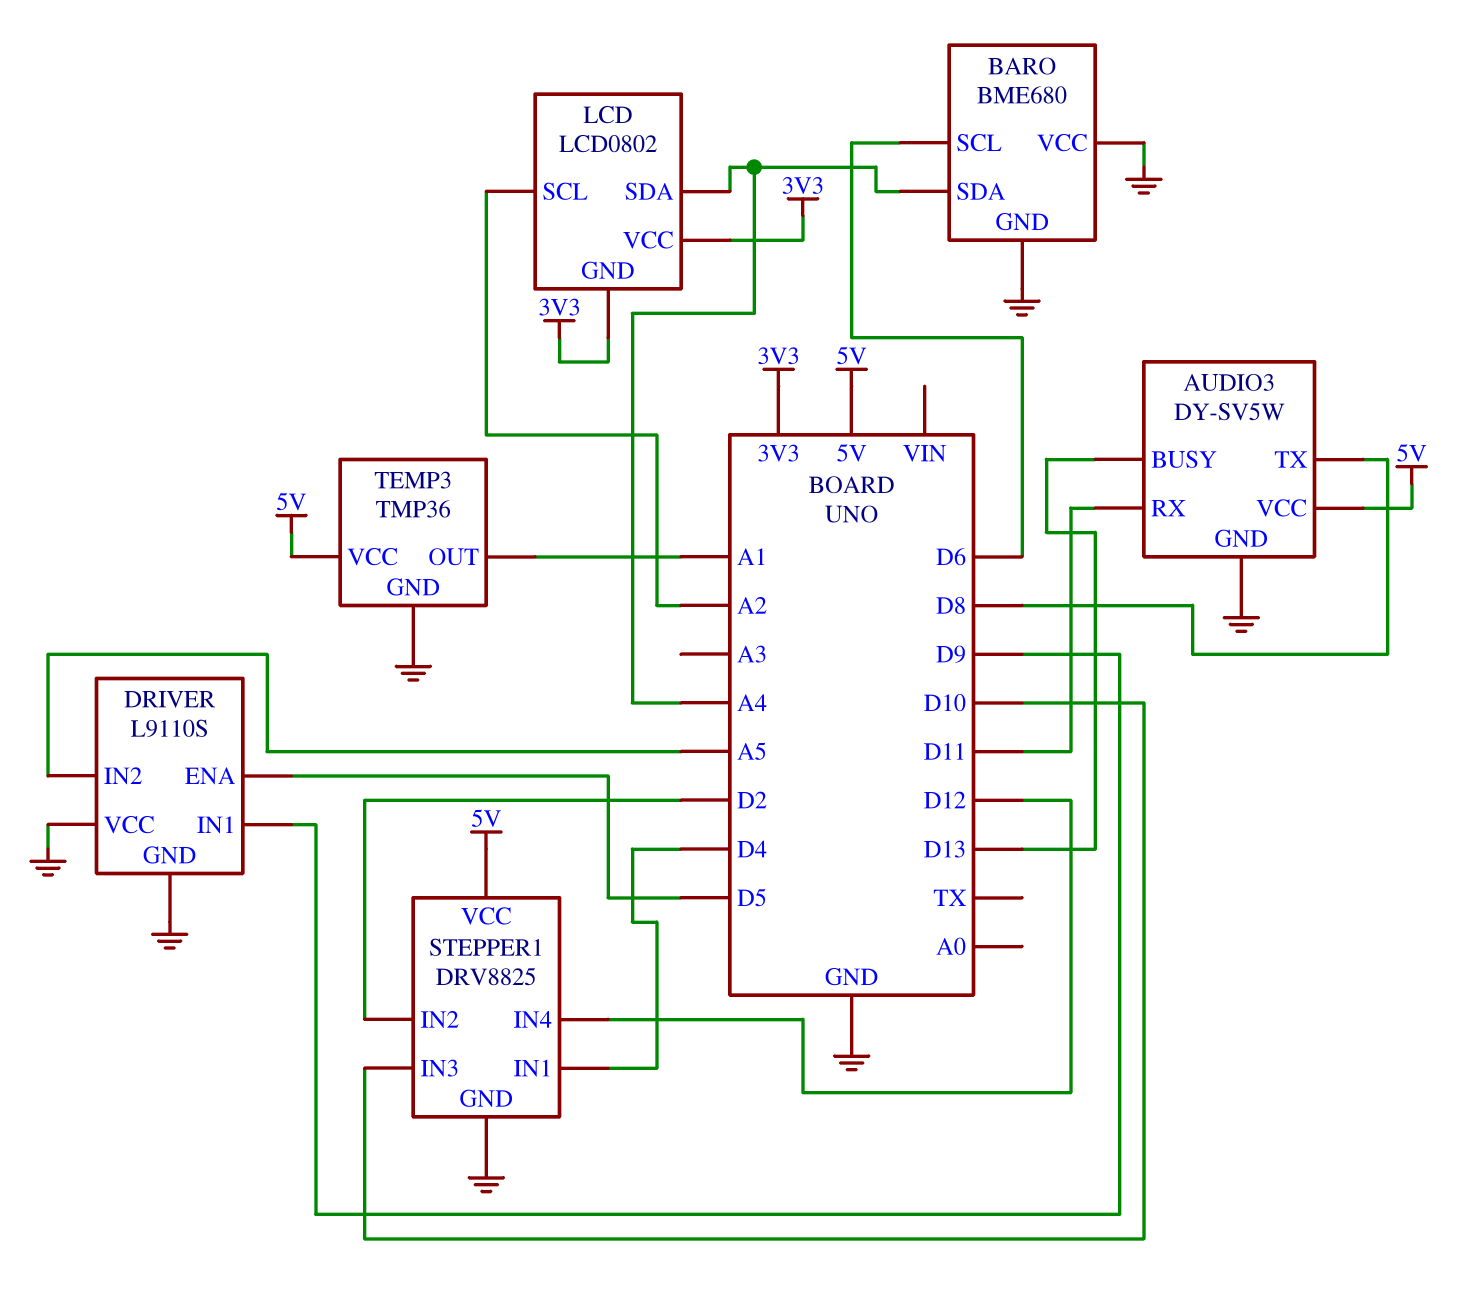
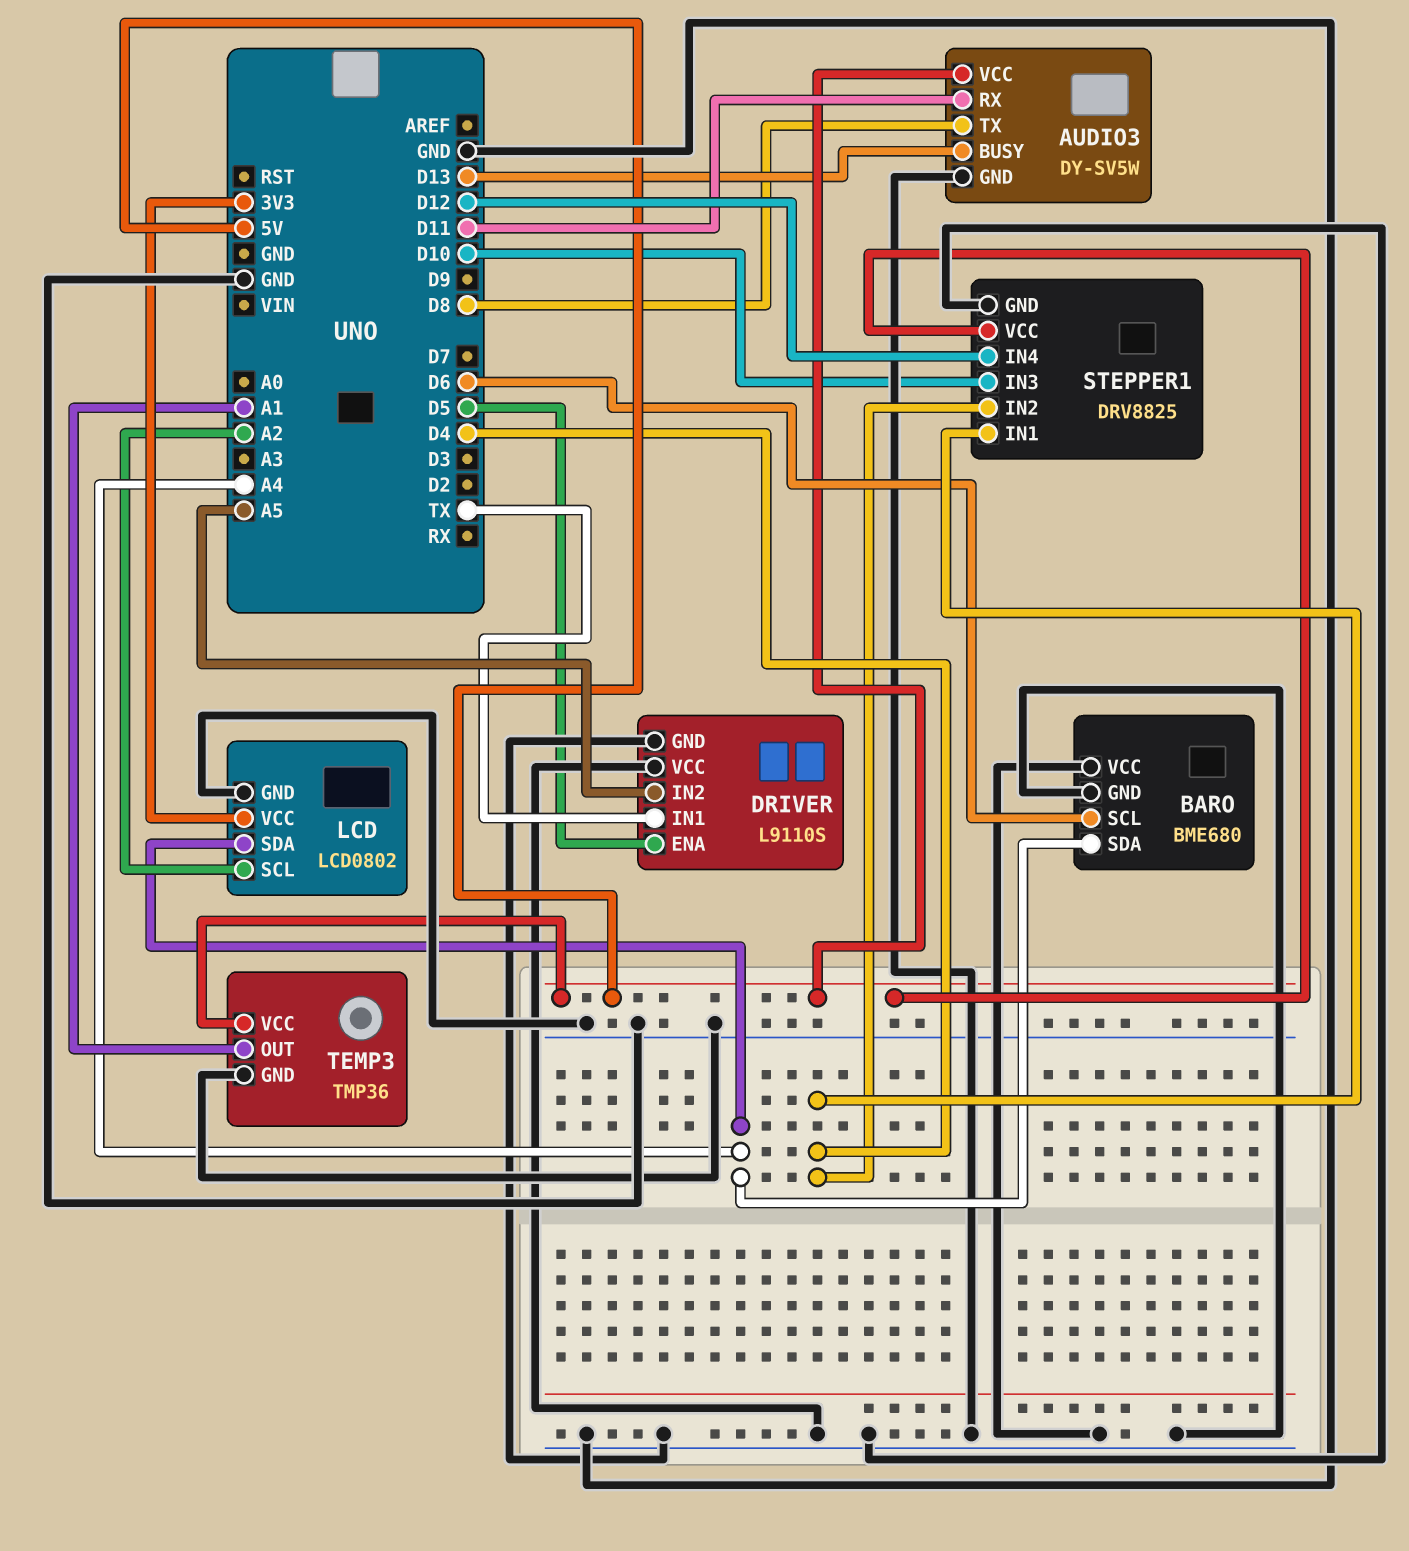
DRIVER pin IN1: D9 -> TX
LCD pin GND: 3V3 -> GND
STEPPER1 pin IN2: D2 -> D4

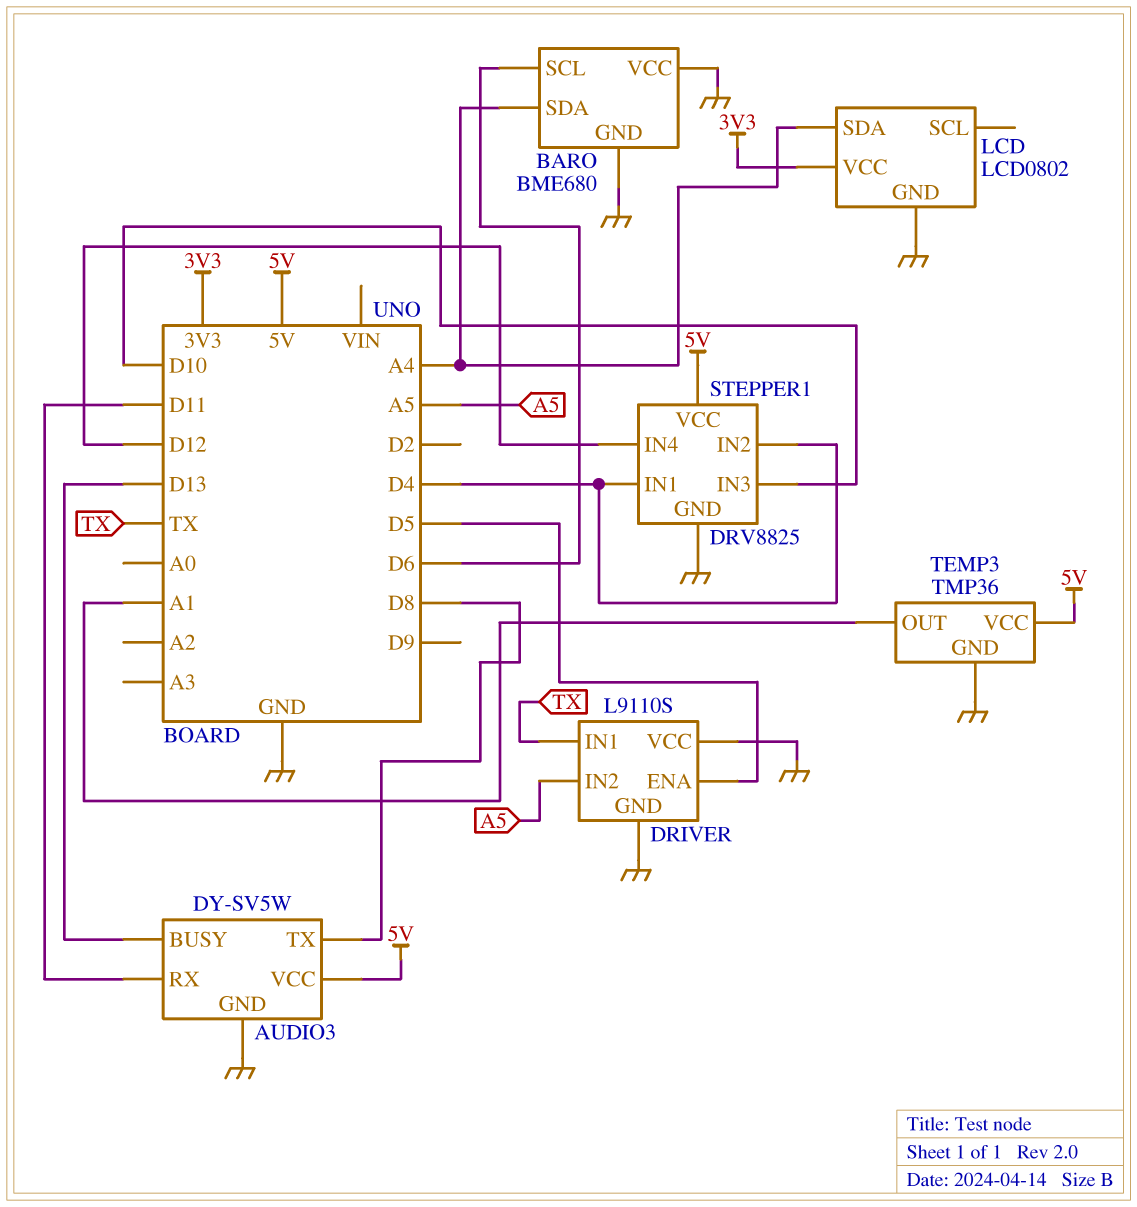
LCD pin SCL: A2 -> none

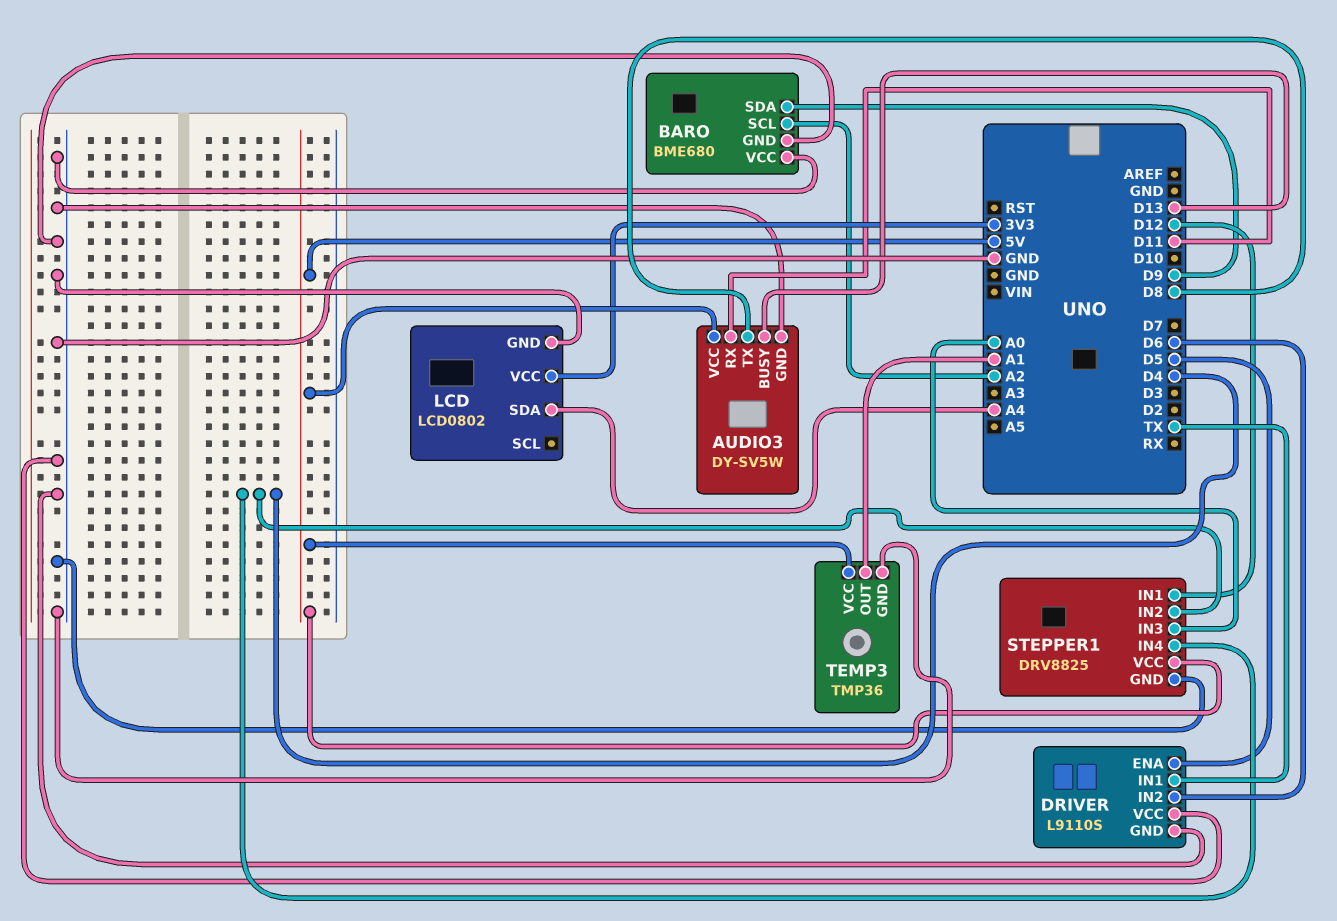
BARO pin SCL: D6 -> A2
BARO pin SDA: A4 -> D9
DRIVER pin IN2: A5 -> D6
STEPPER1 pin IN1: D4 -> D12
STEPPER1 pin IN3: D10 -> A0
STEPPER1 pin IN4: D12 -> D4

